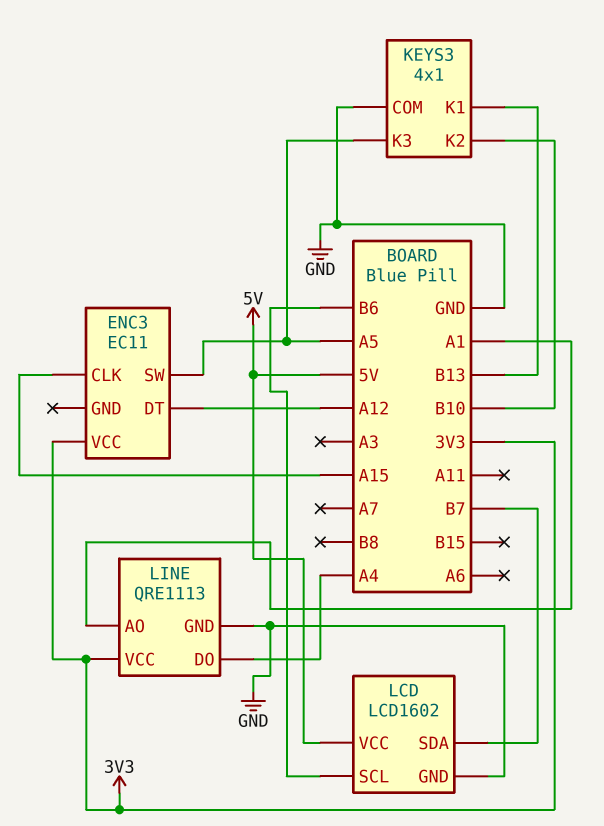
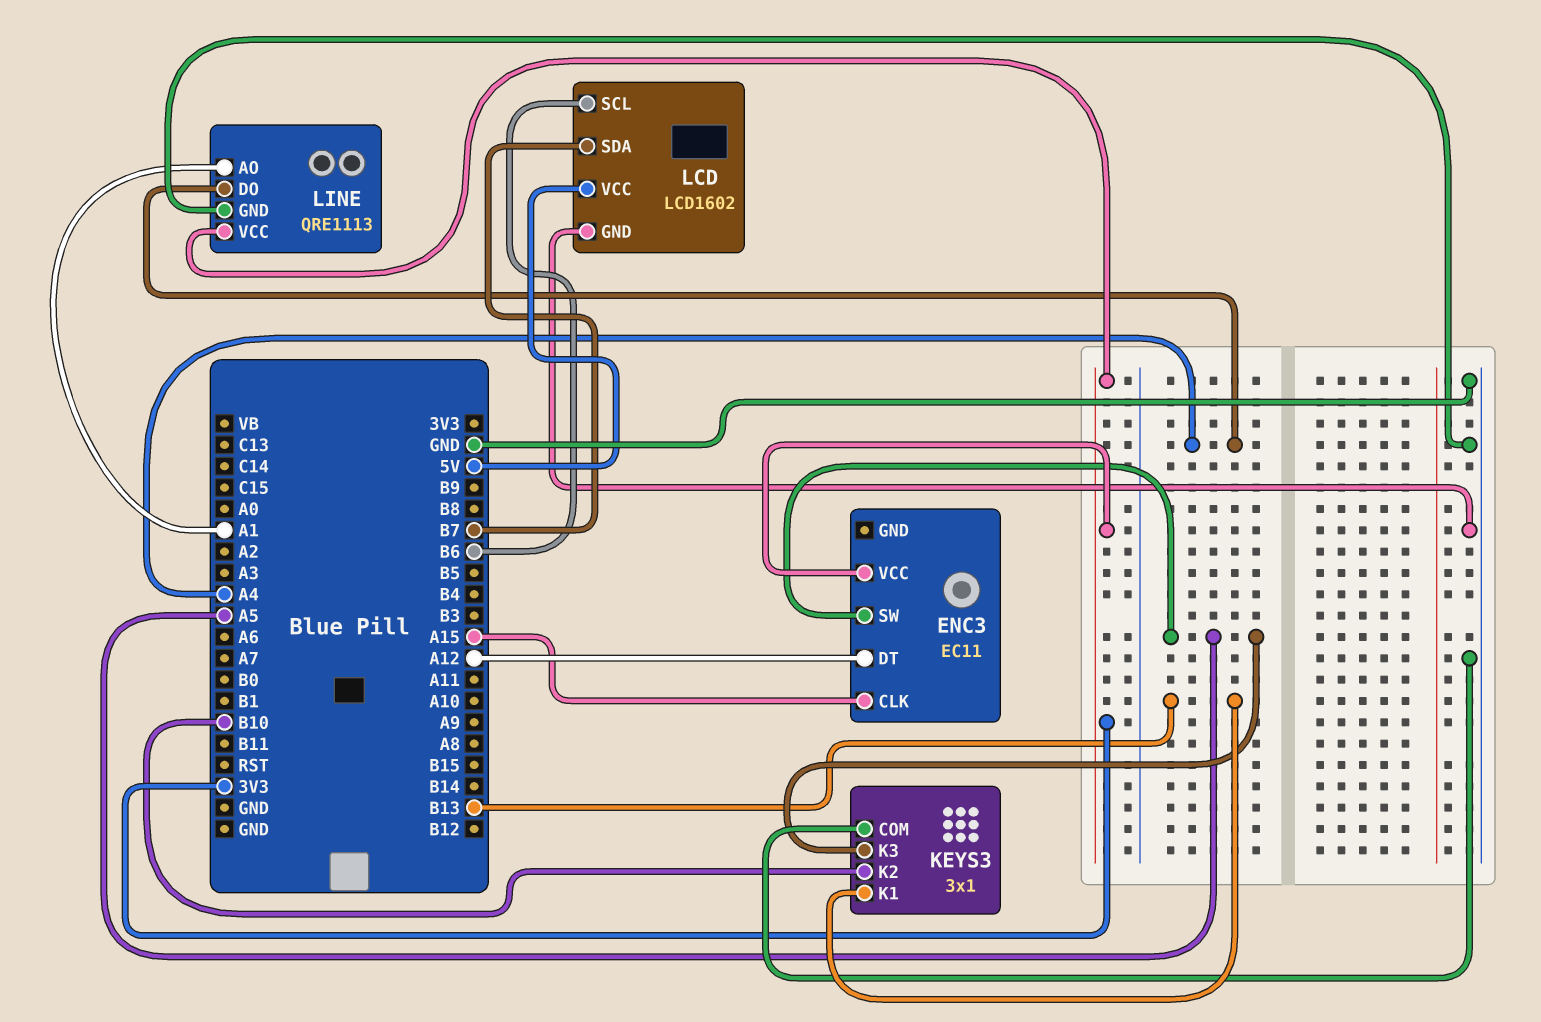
KEYS3: 4x1 -> 3x1

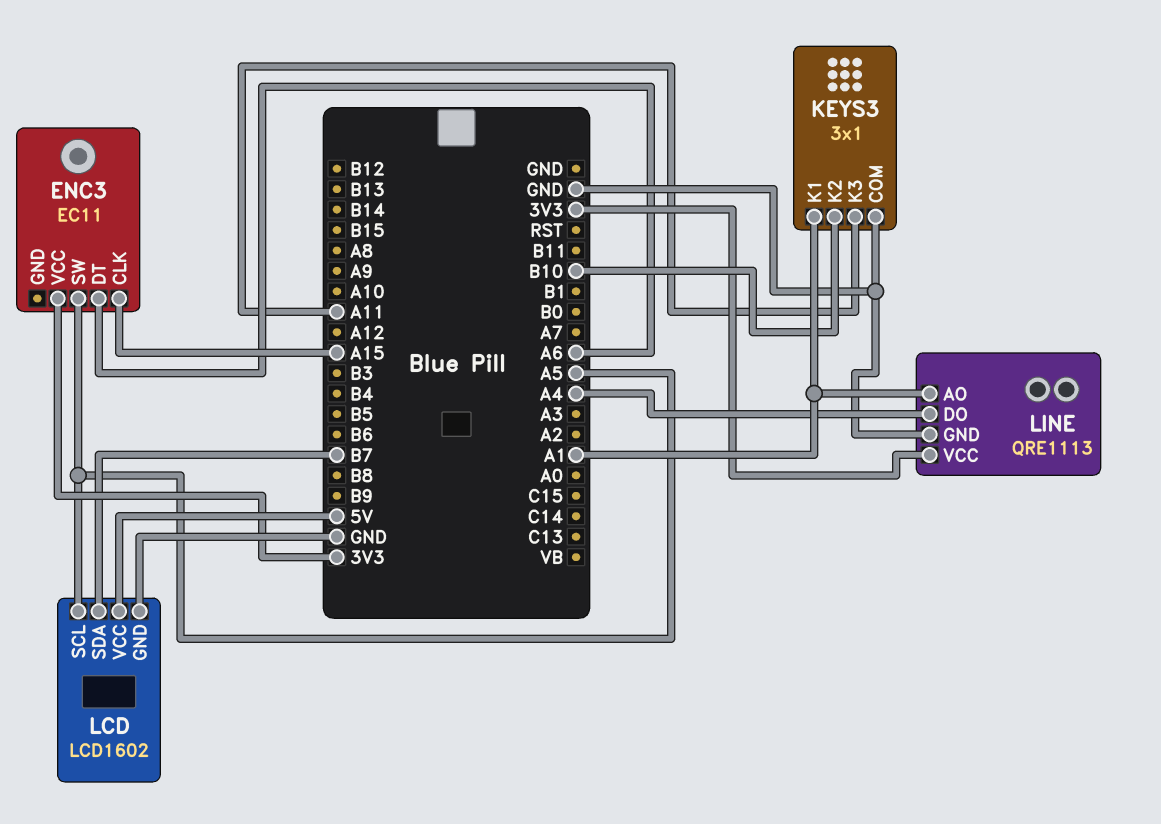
ENC3 pin DT: A12 -> A6
KEYS3 pin K1: B13 -> A1
KEYS3 pin K3: A5 -> A11
LCD pin SCL: B6 -> A5

